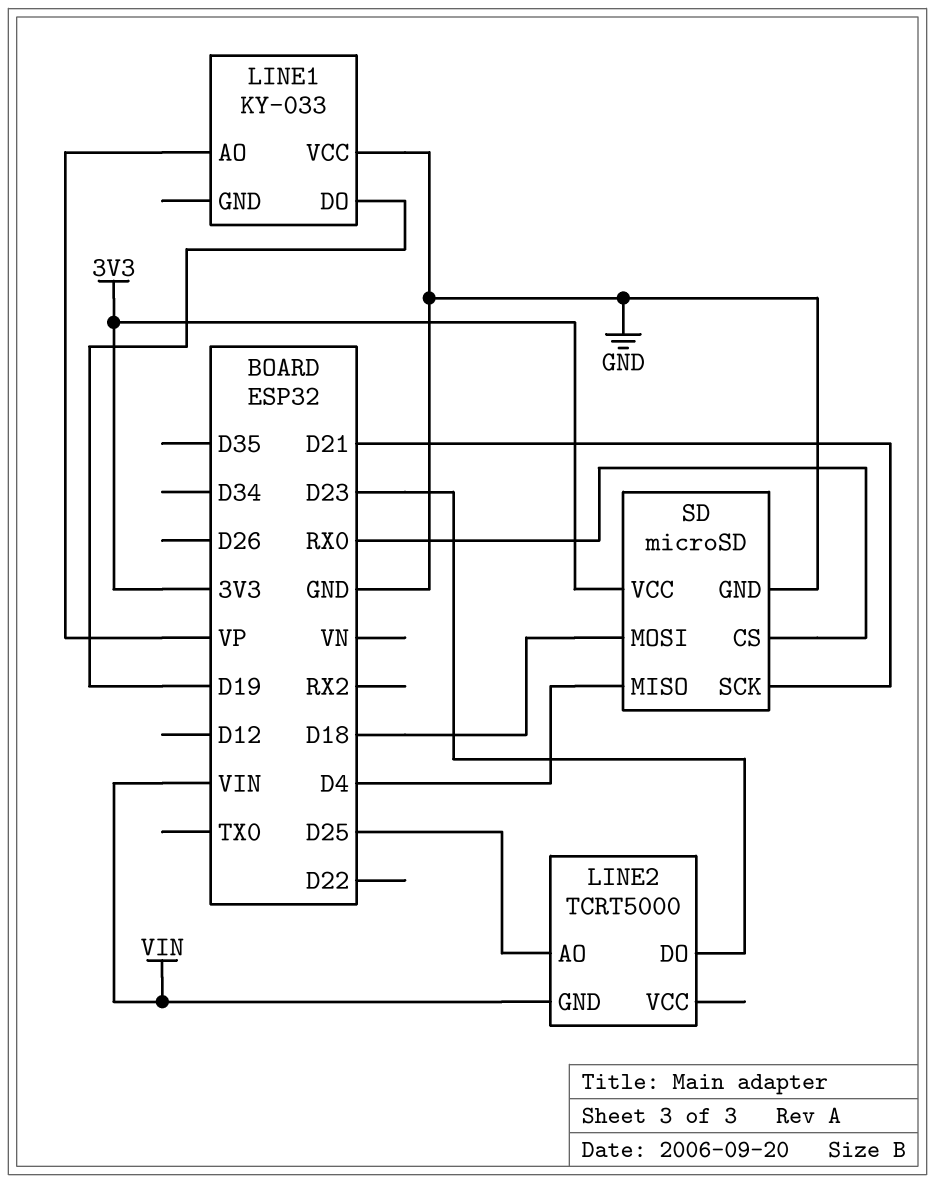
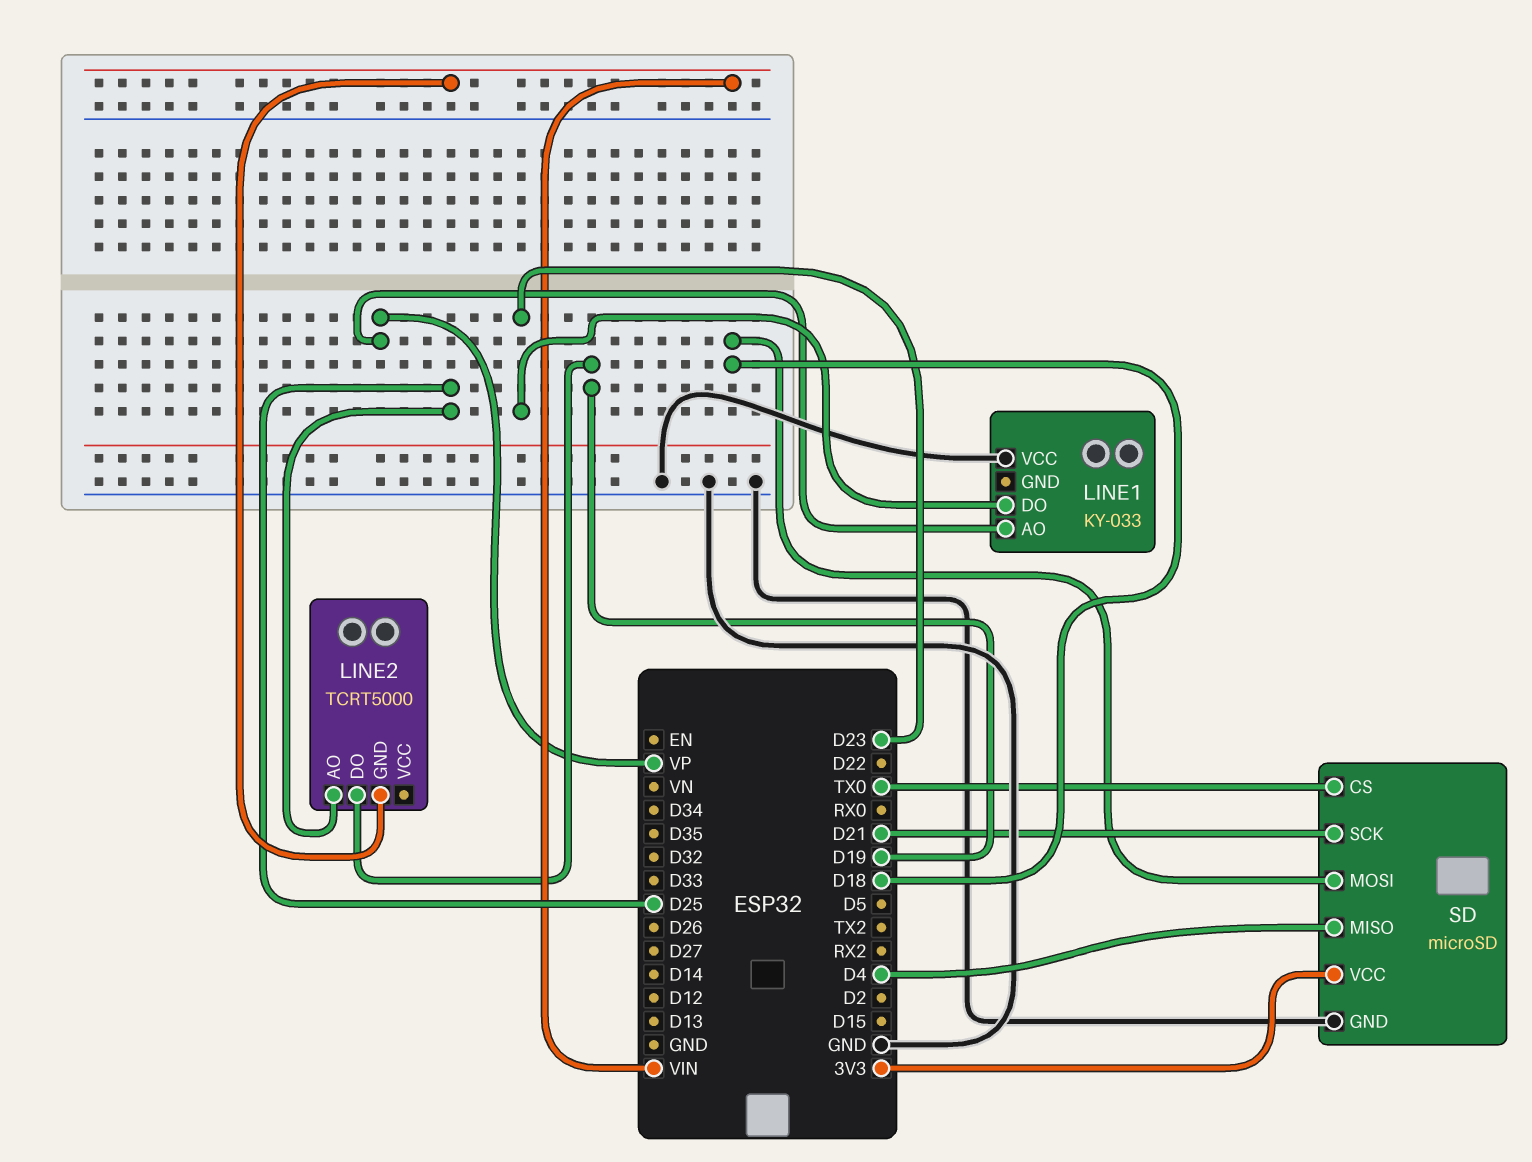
LINE1 pin DO: D19 -> D23
LINE2 pin DO: D23 -> D19
SD pin CS: RX0 -> TX0

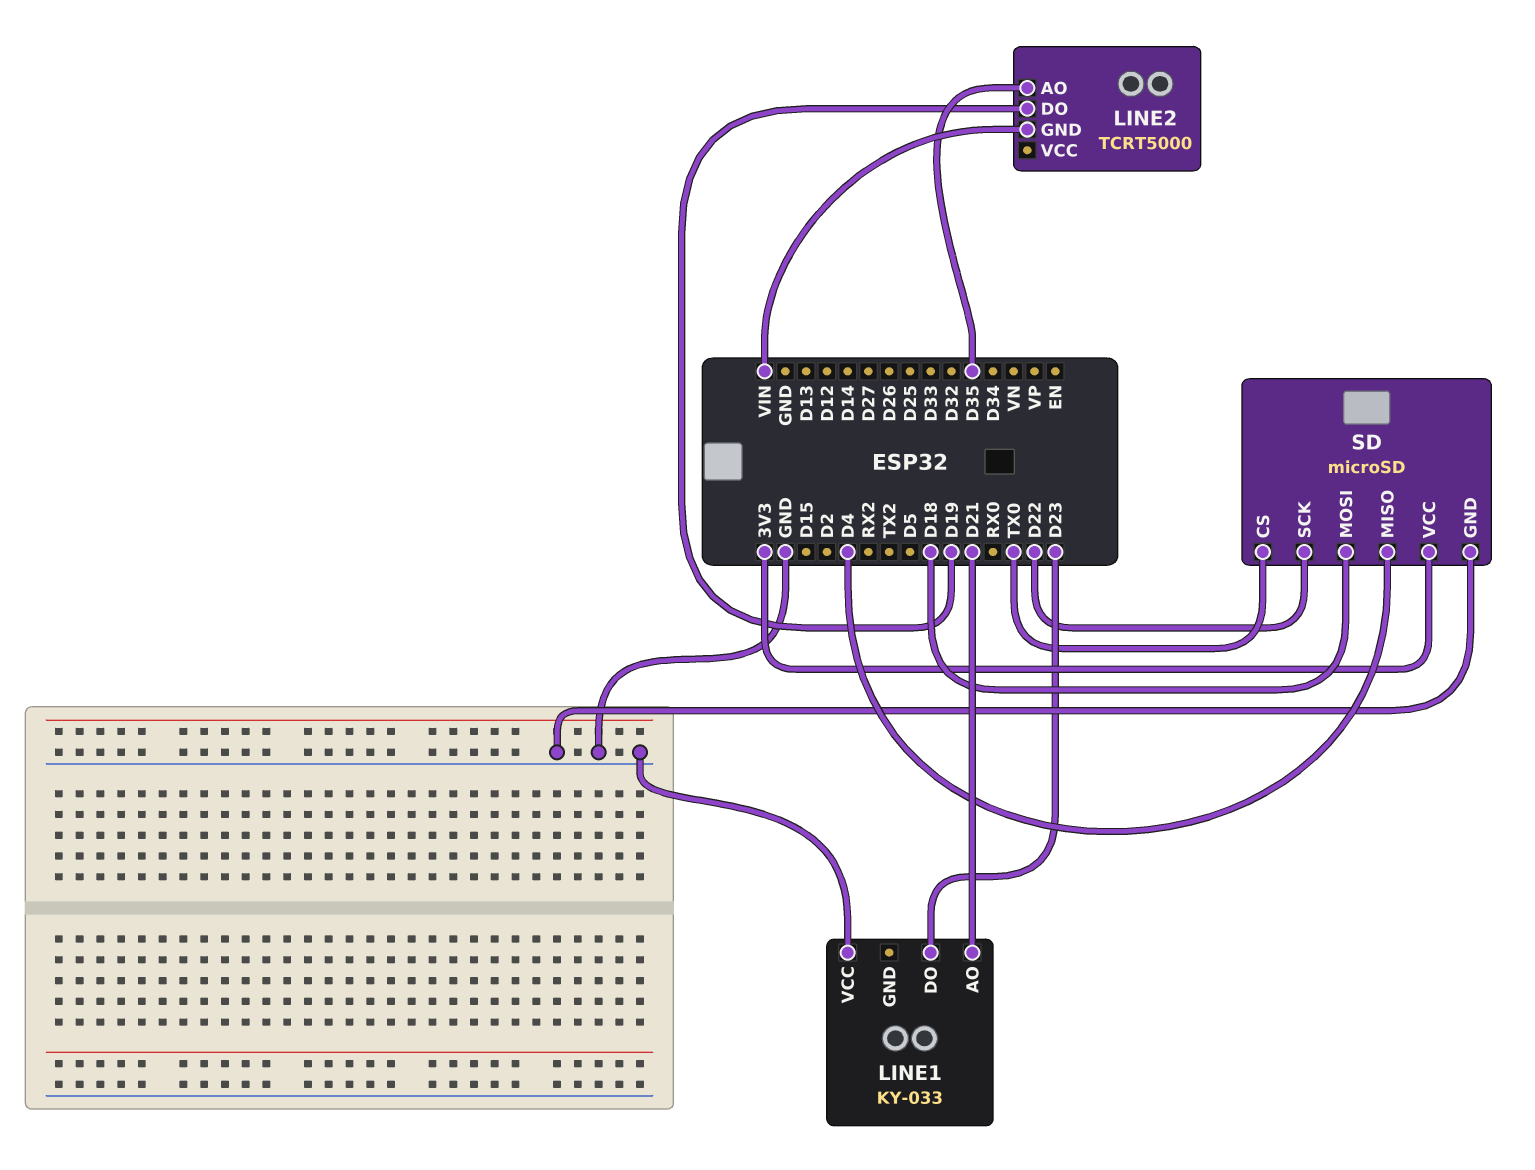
LINE1 pin AO: VP -> D21
LINE2 pin AO: D25 -> D35
SD pin SCK: D21 -> D22

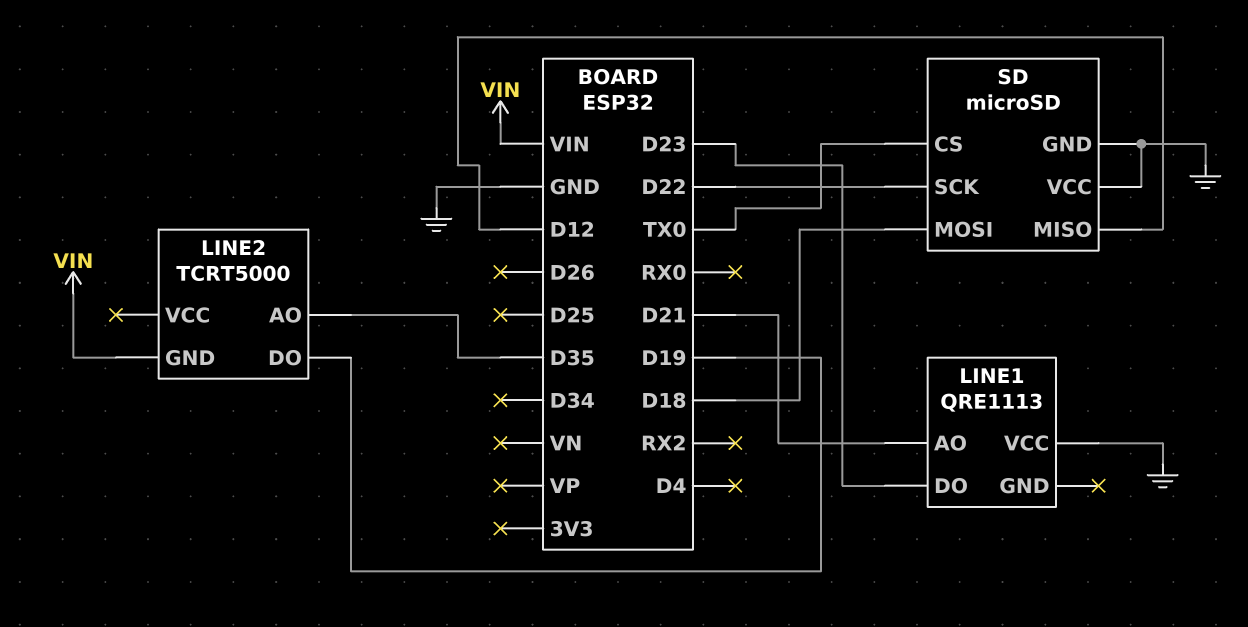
LINE1: KY-033 -> QRE1113
SD pin MISO: D4 -> D12
SD pin VCC: 3V3 -> GND

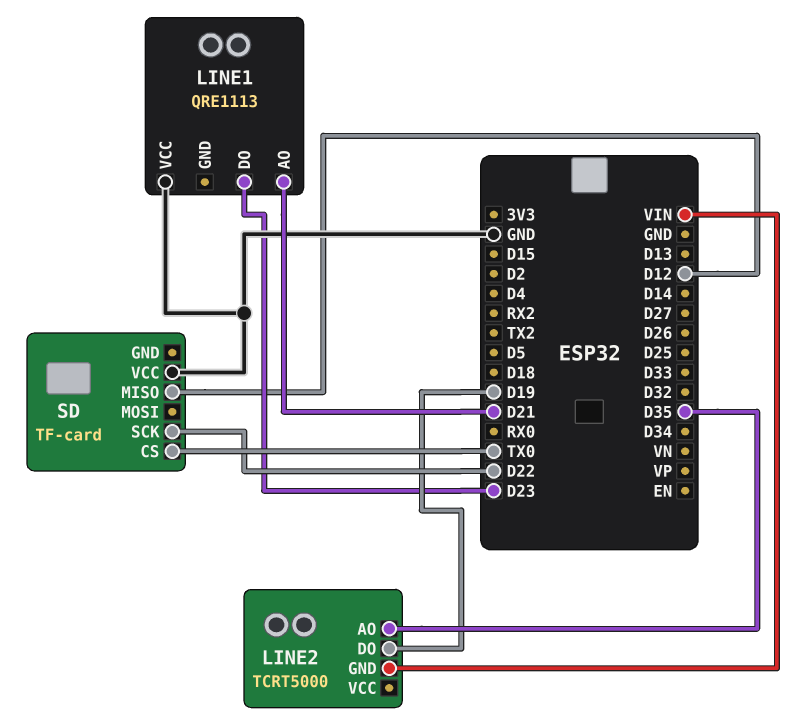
SD: microSD -> TF-card
SD pin GND: GND -> none
SD pin MOSI: D18 -> none

